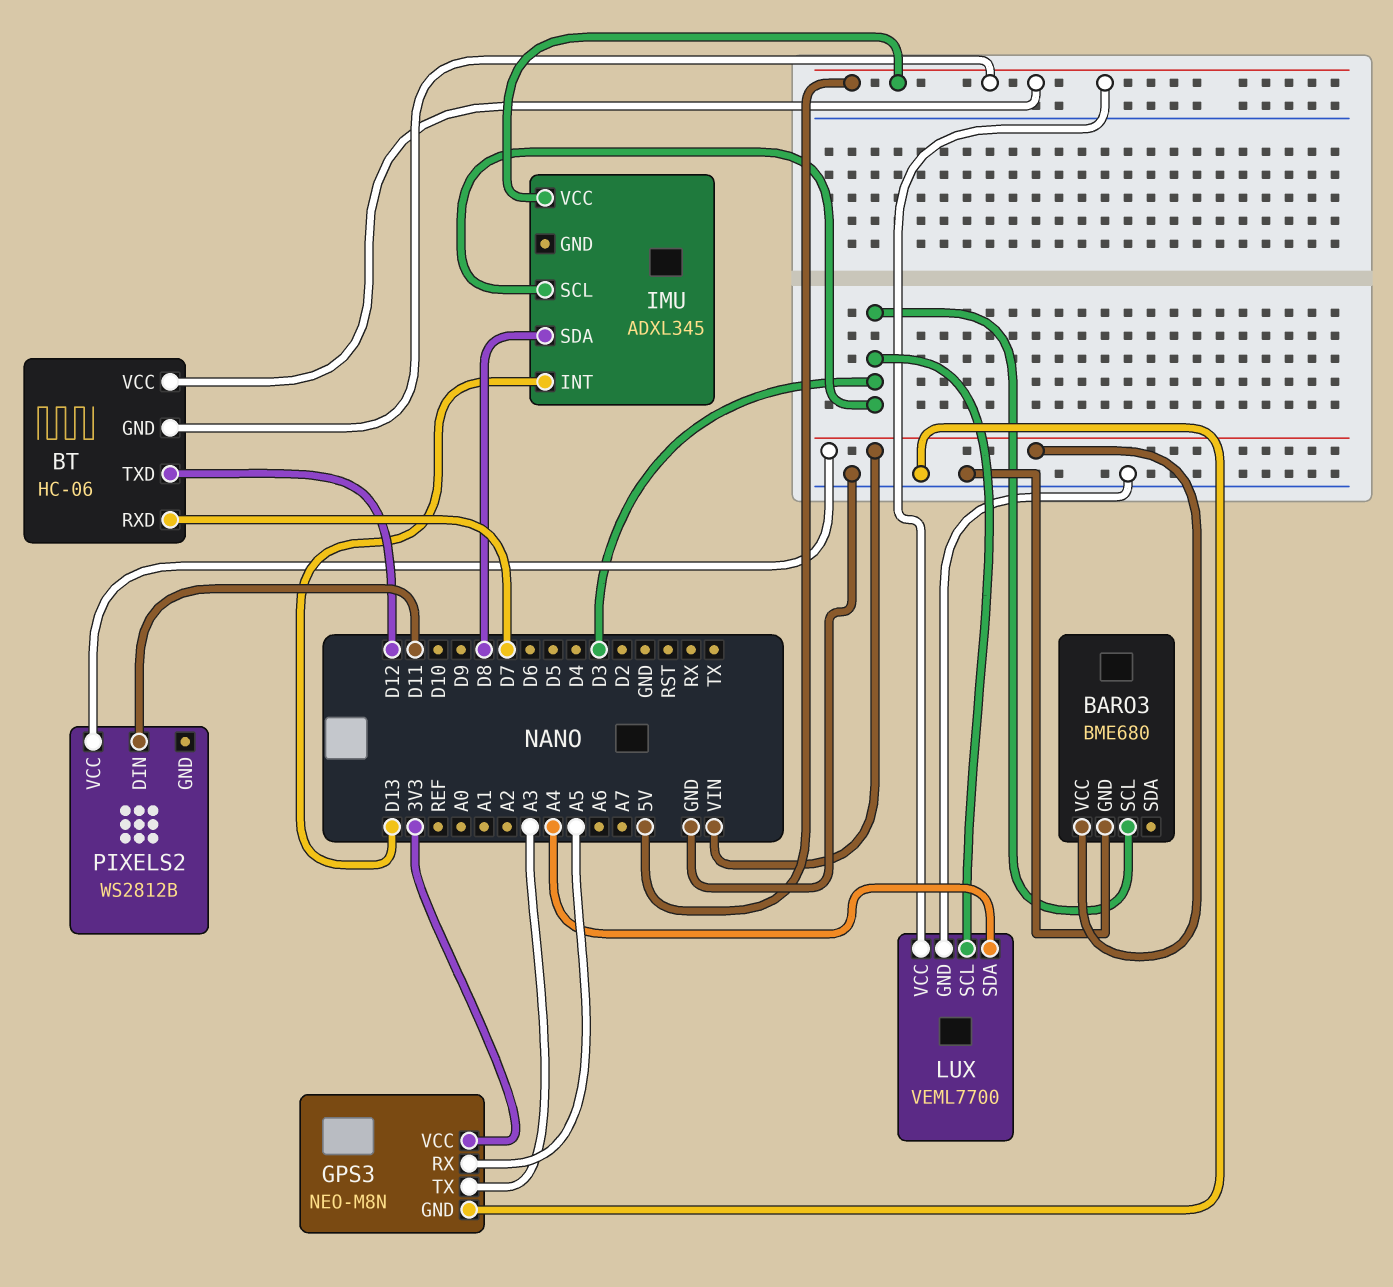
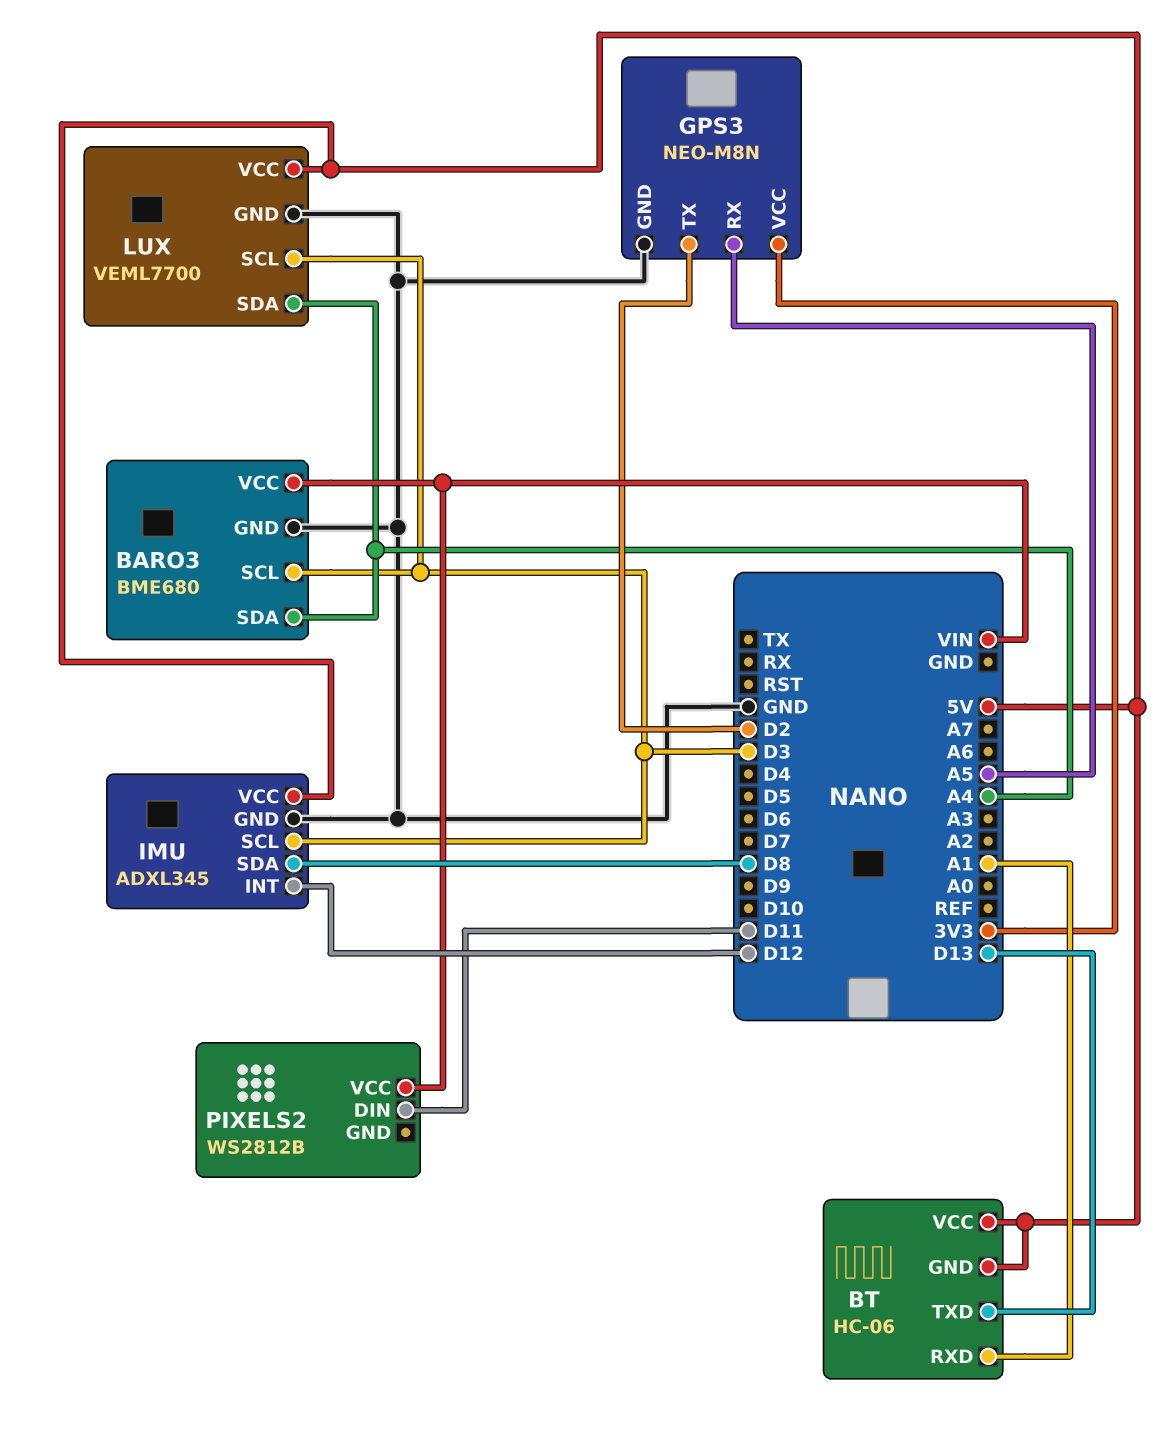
BARO3 pin SDA: none -> A4
BT pin RXD: D7 -> A1
BT pin TXD: D12 -> D13
GPS3 pin TX: A3 -> D2
IMU pin GND: none -> GND
IMU pin INT: D13 -> D12

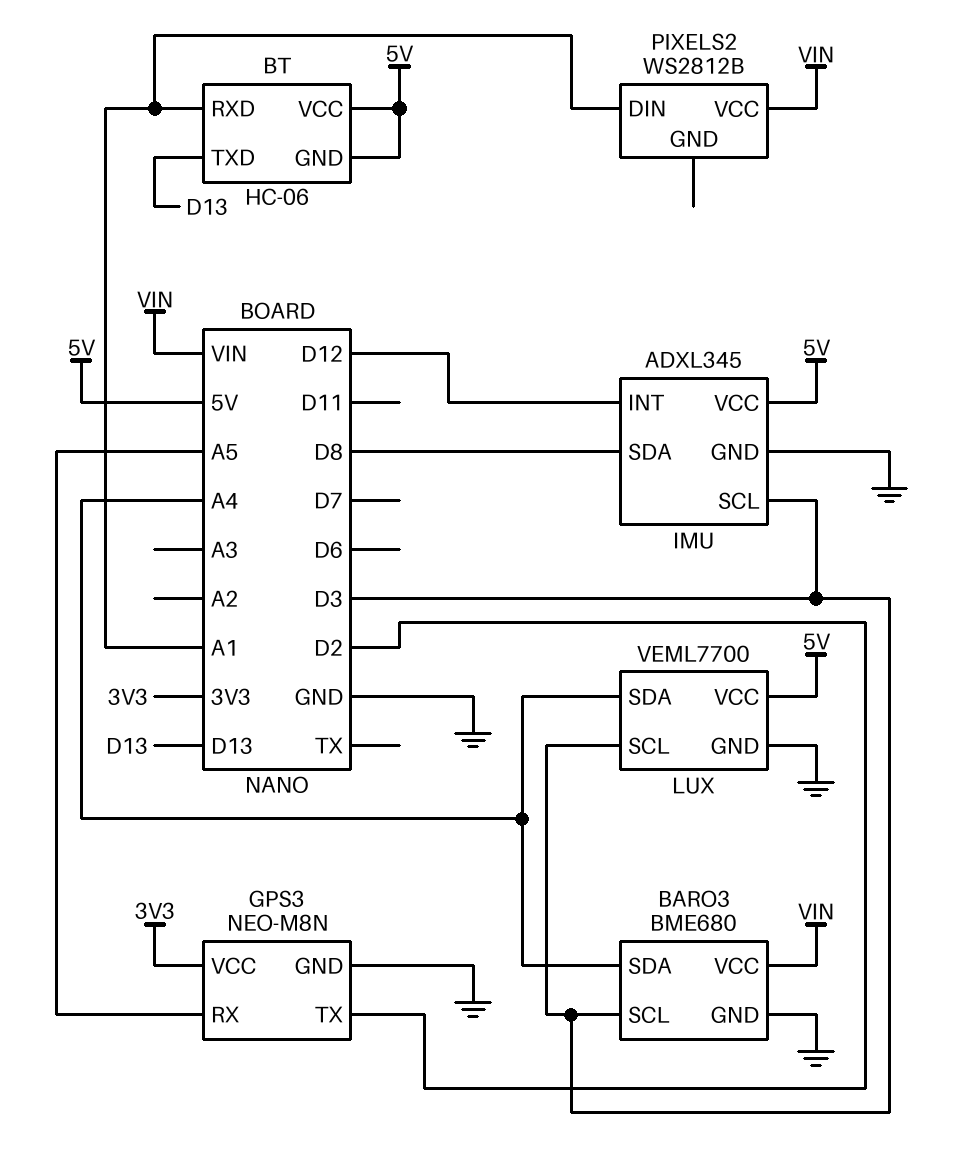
PIXELS2 pin DIN: D11 -> A1

